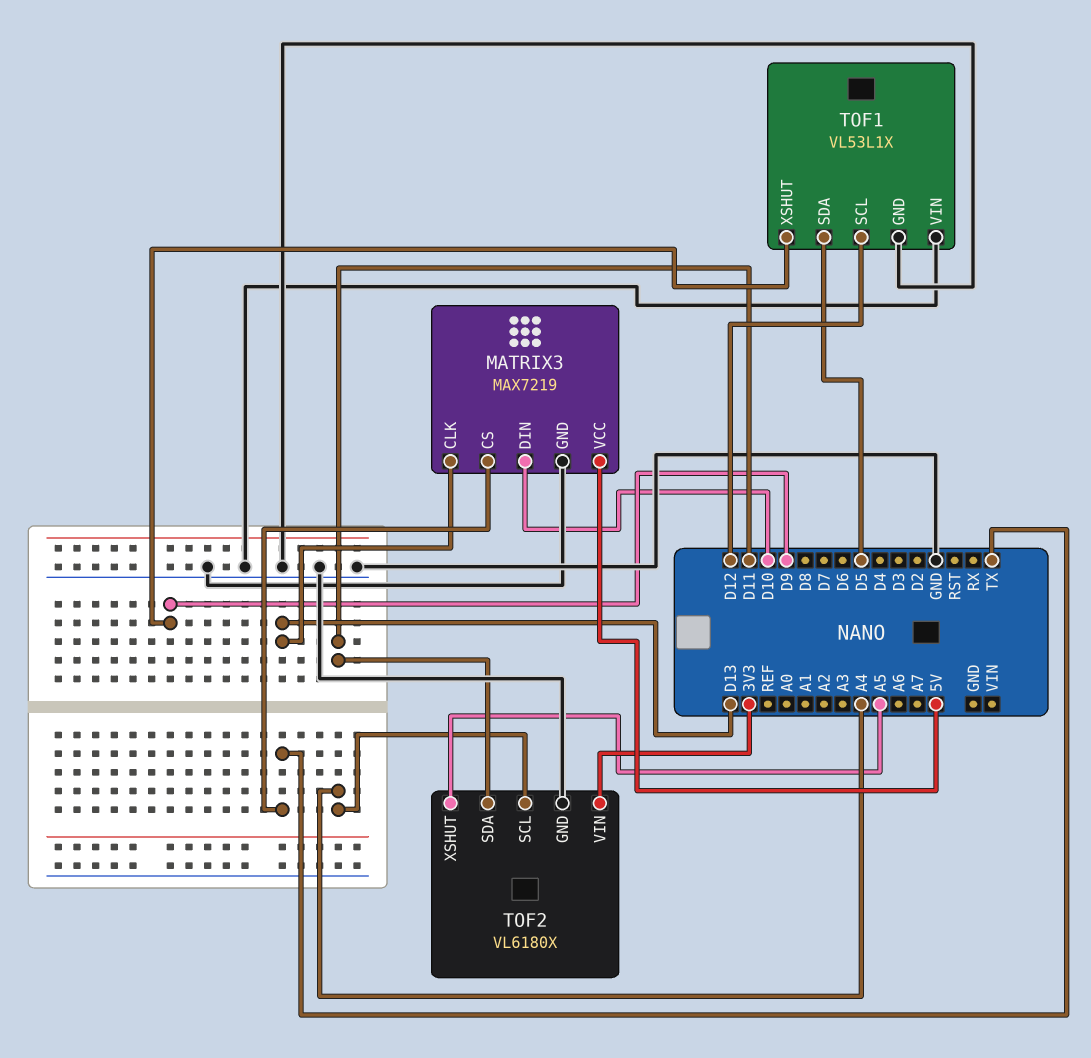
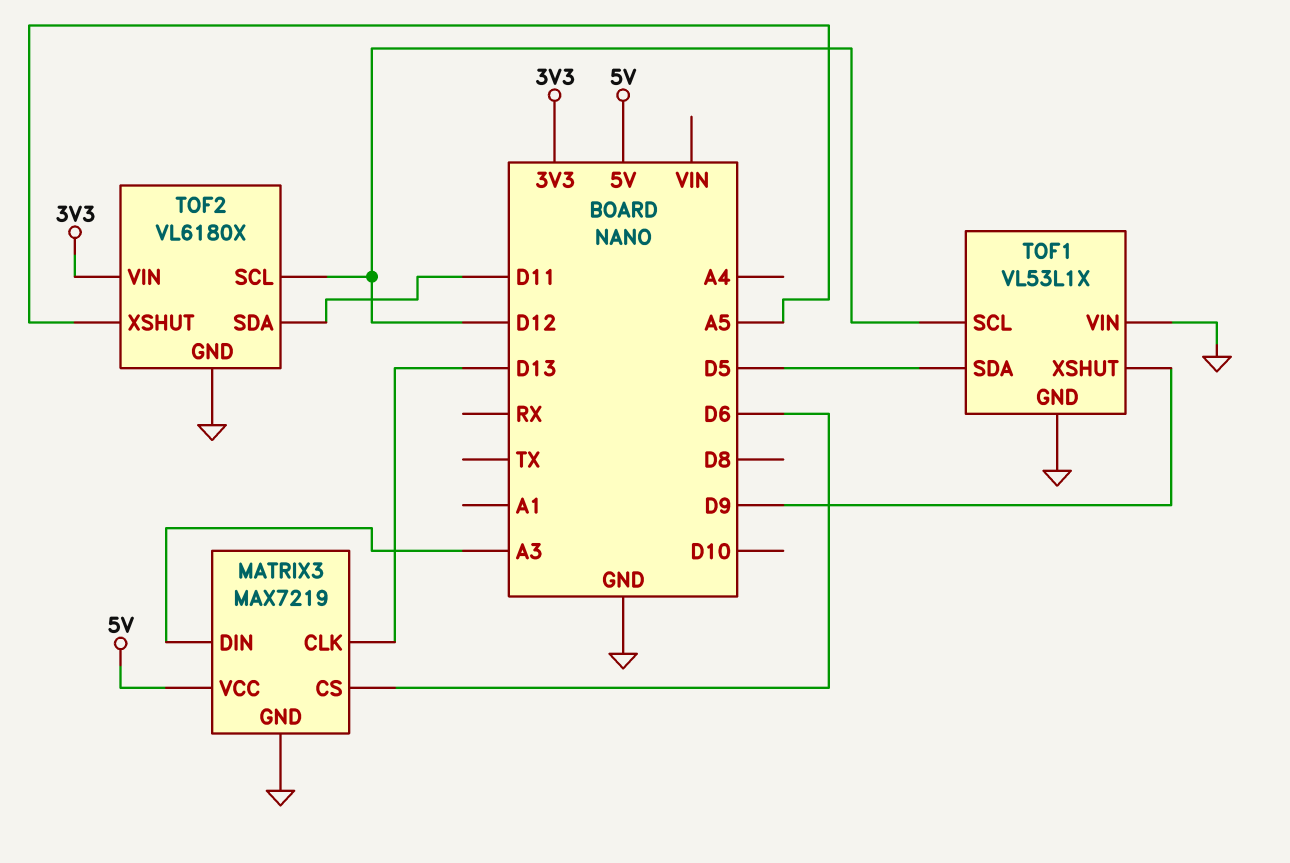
MATRIX3 pin CS: TX -> D6
MATRIX3 pin DIN: D10 -> A3
TOF2 pin SCL: A4 -> D12

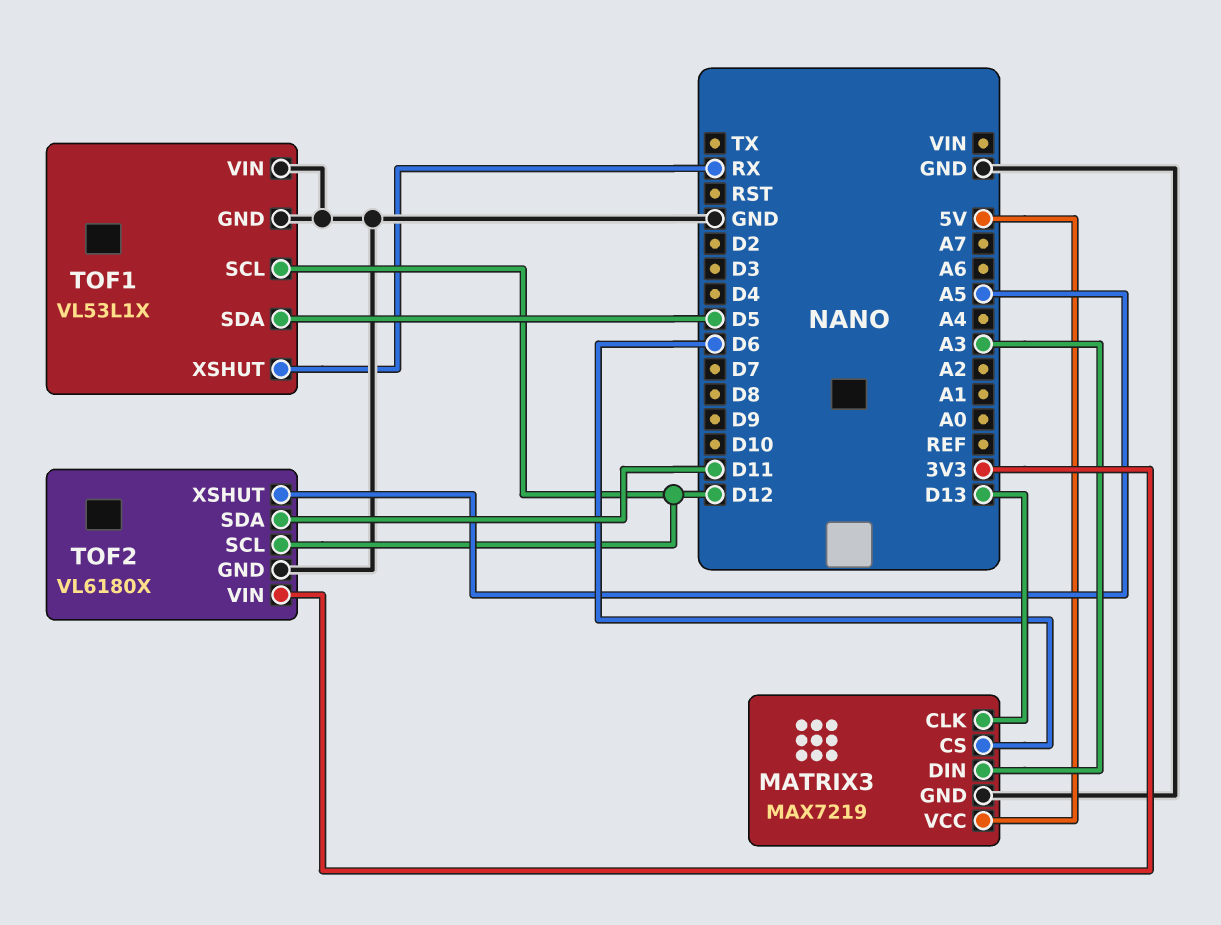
TOF1 pin XSHUT: D9 -> RX

